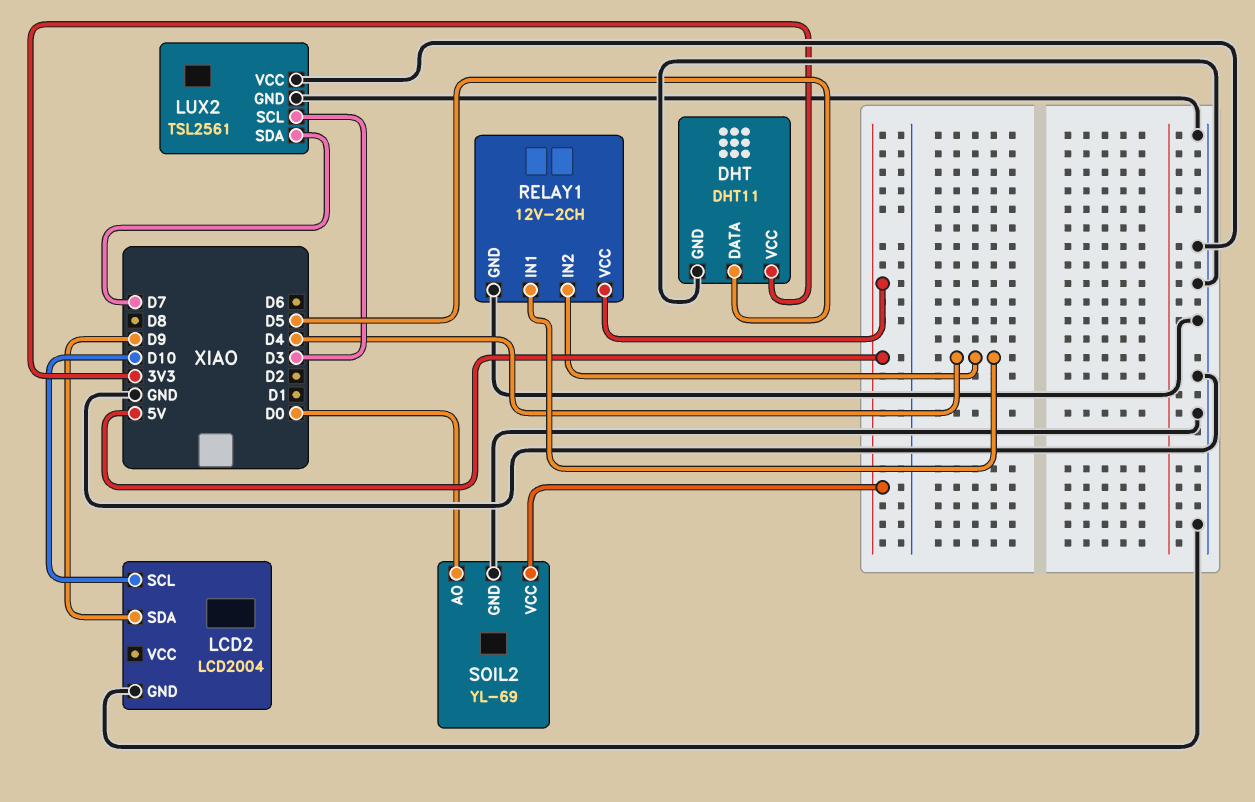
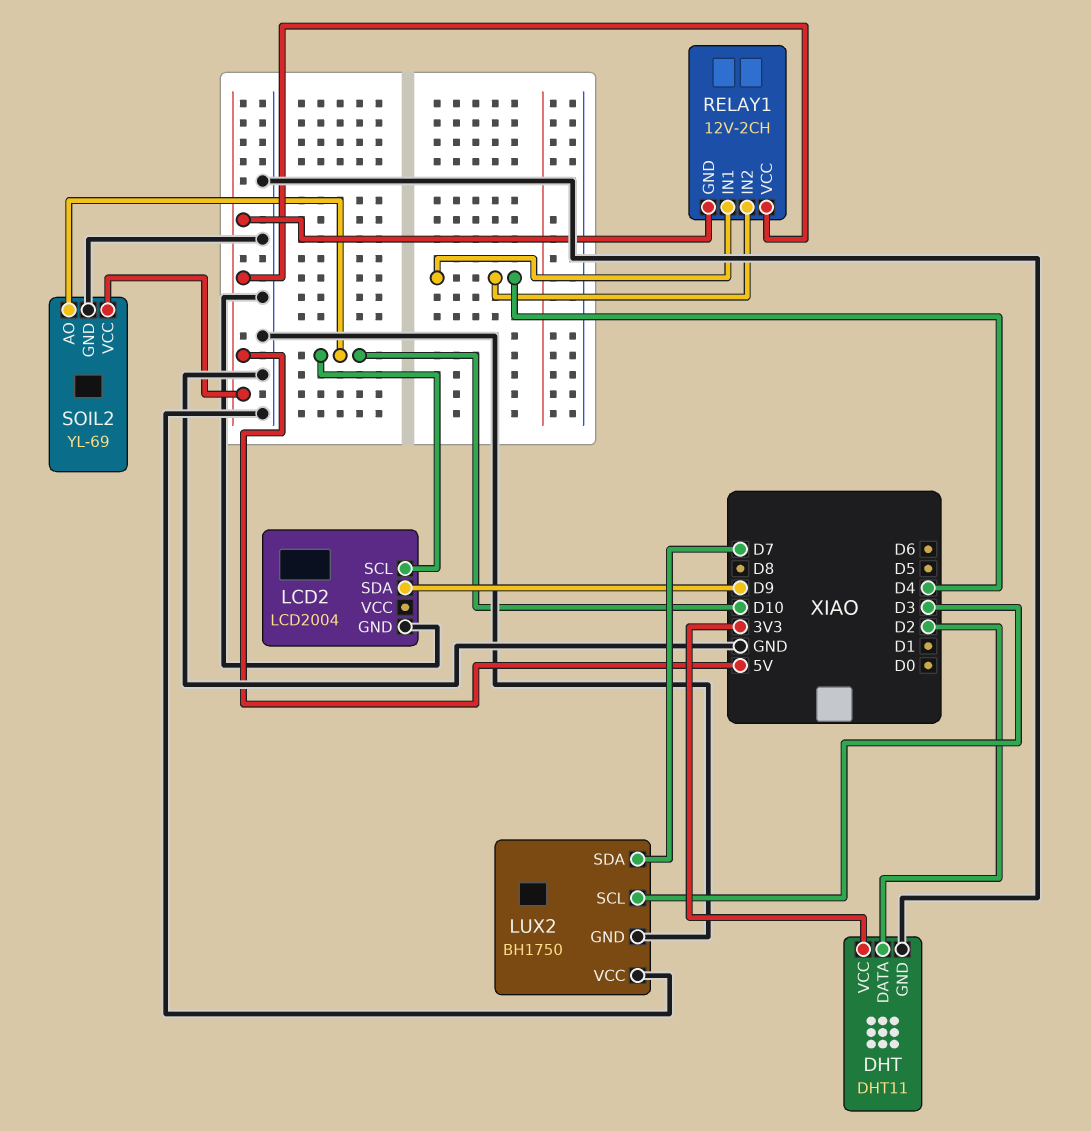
DHT pin DATA: D5 -> D2
LUX2: TSL2561 -> BH1750
RELAY1 pin GND: GND -> 5V
SOIL2 pin AO: D0 -> D10

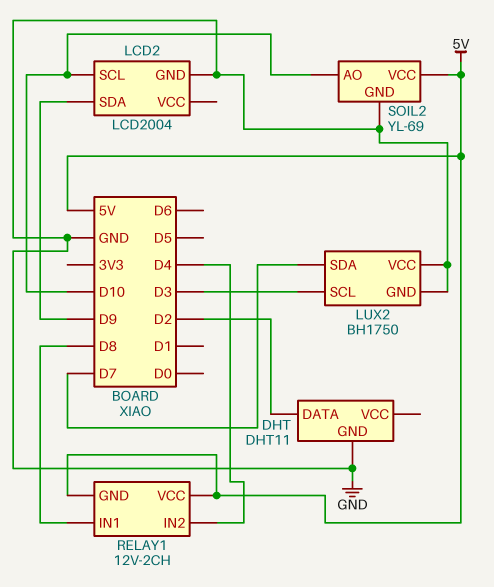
DHT pin VCC: 3V3 -> none
RELAY1 pin IN1: D4 -> D8

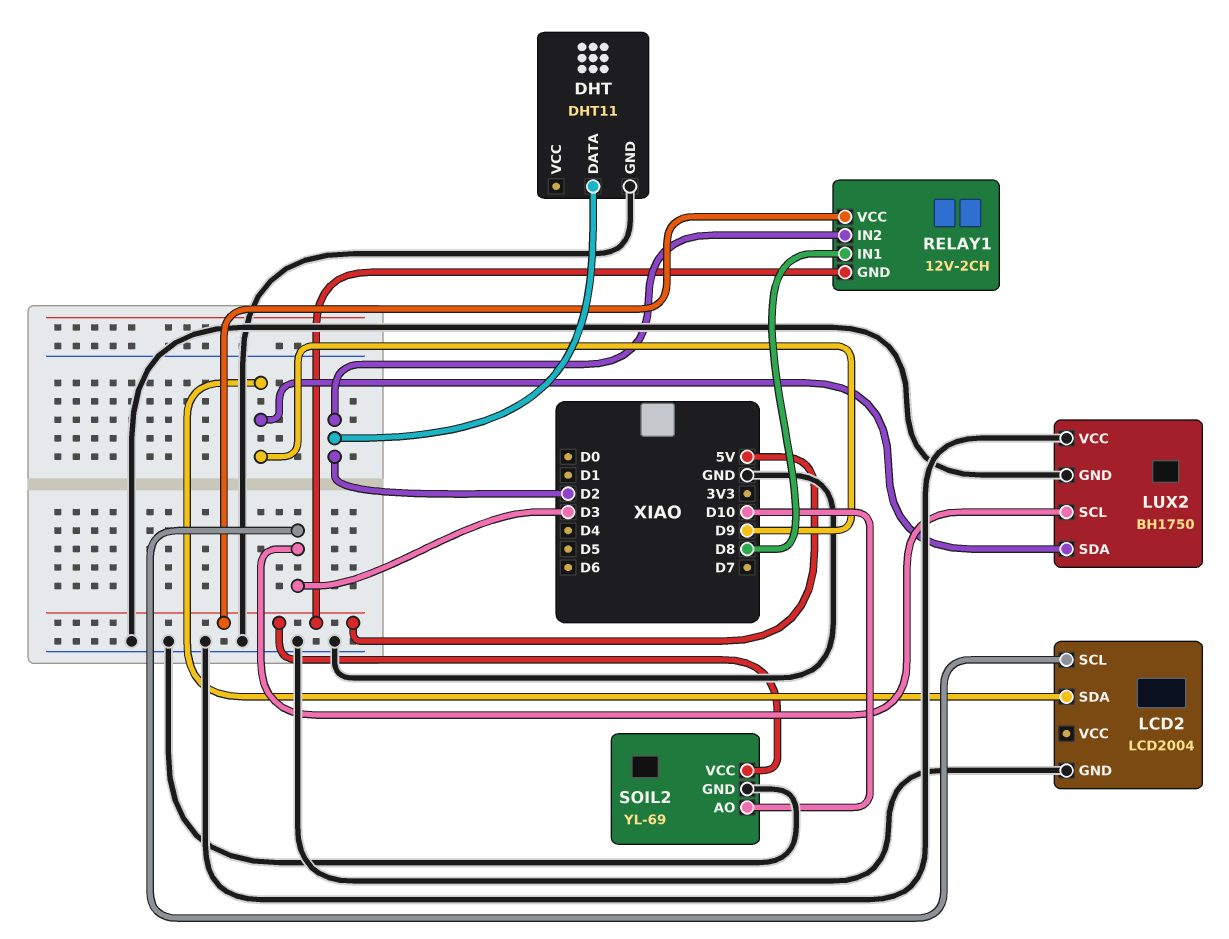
LCD2 pin SCL: D10 -> D3
LUX2 pin SDA: D7 -> D9
RELAY1 pin IN2: D4 -> D2

